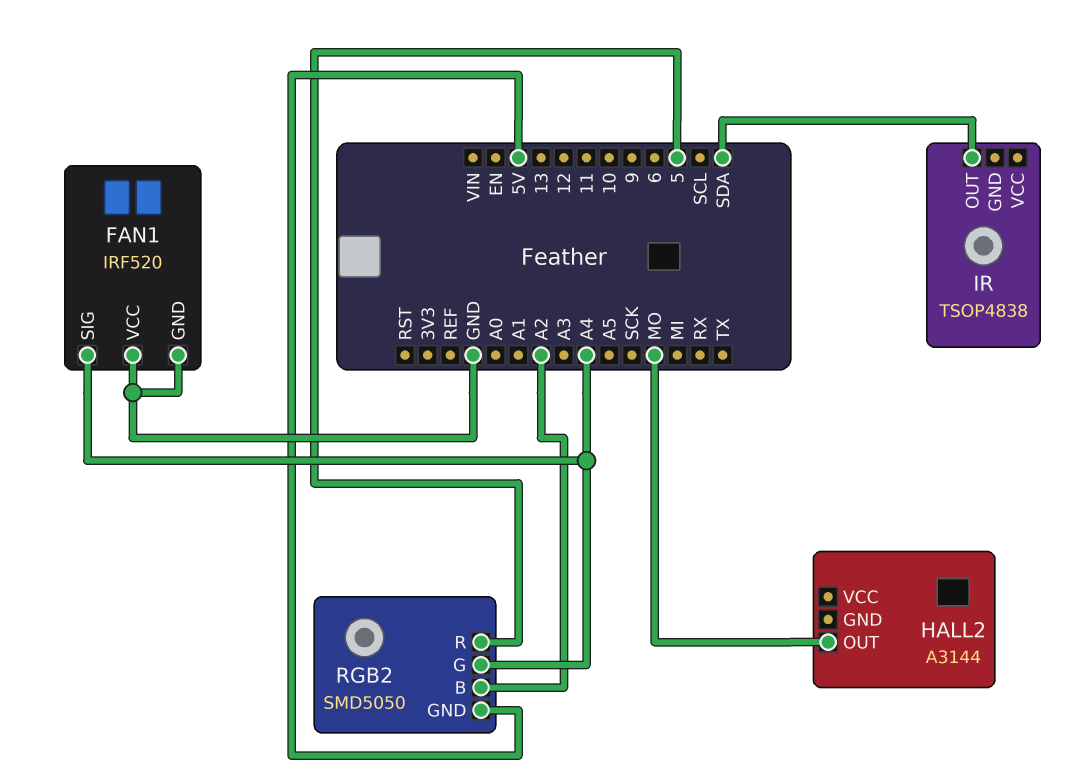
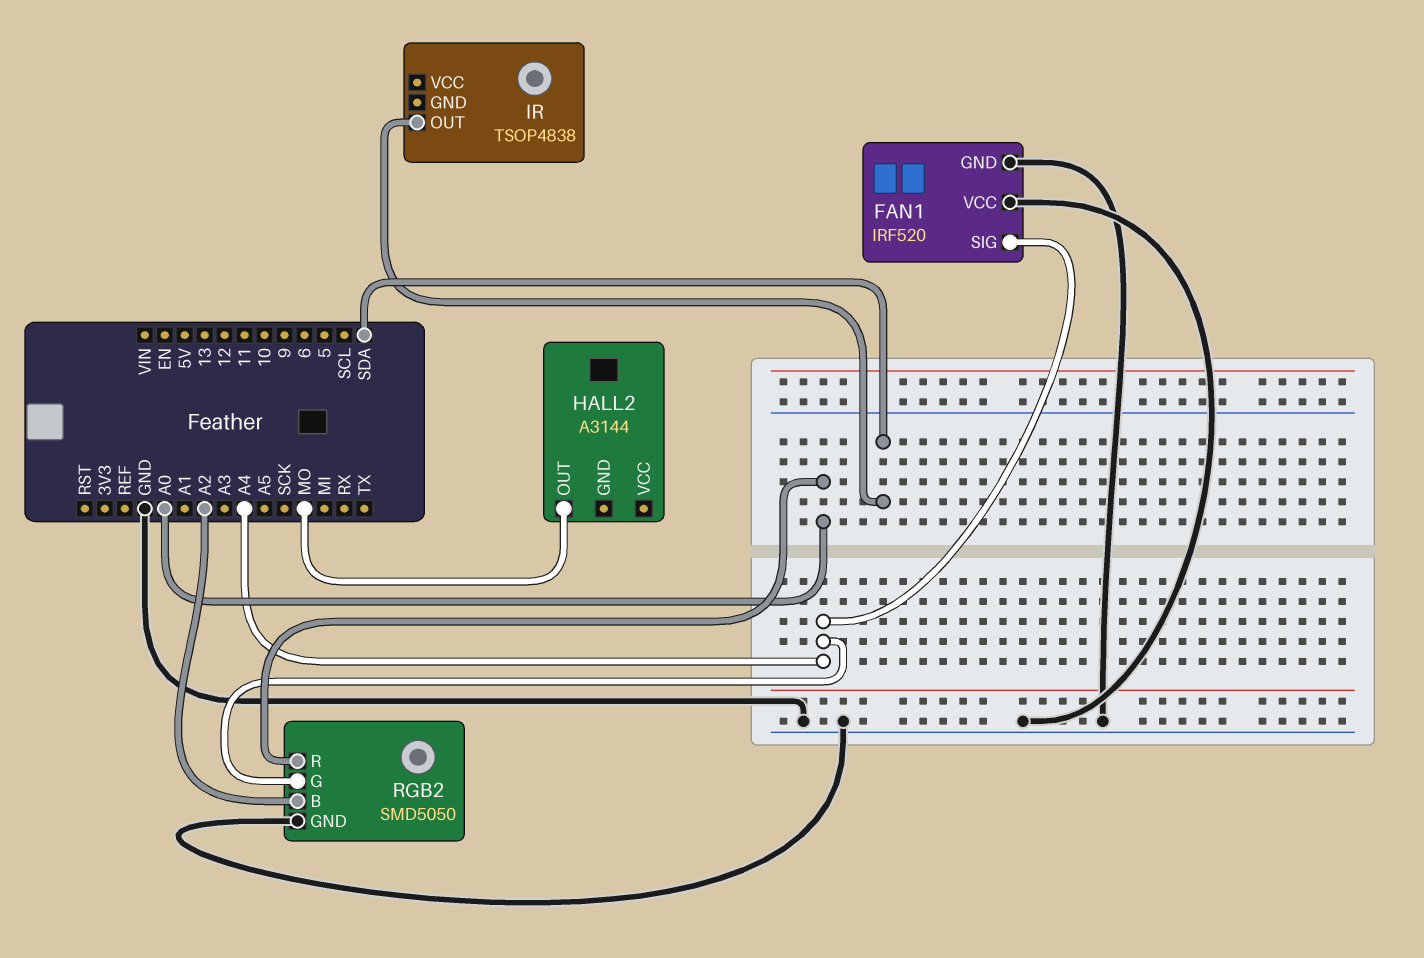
RGB2 pin GND: 5V -> GND
RGB2 pin R: 5 -> A0

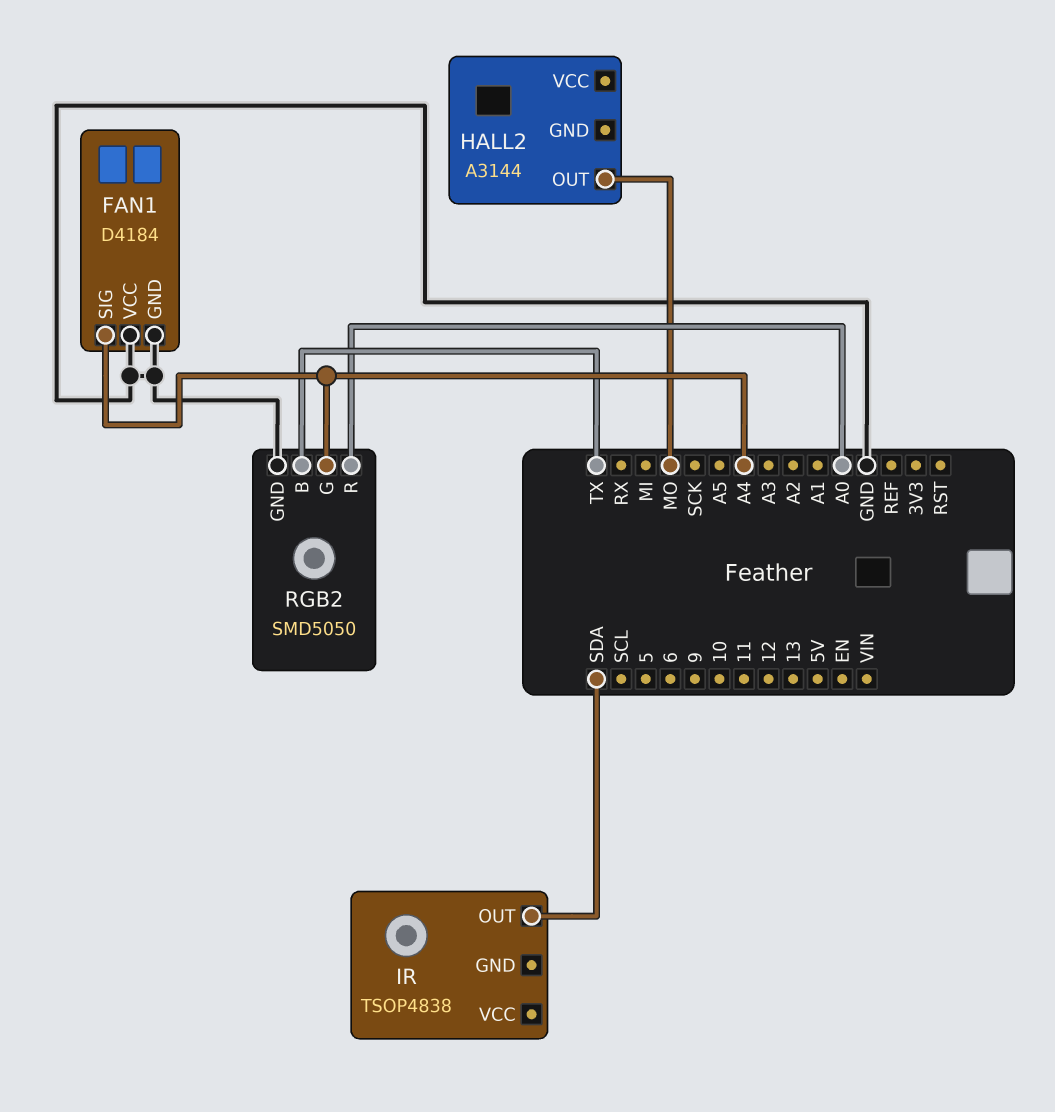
FAN1: IRF520 -> D4184
RGB2 pin B: A2 -> TX

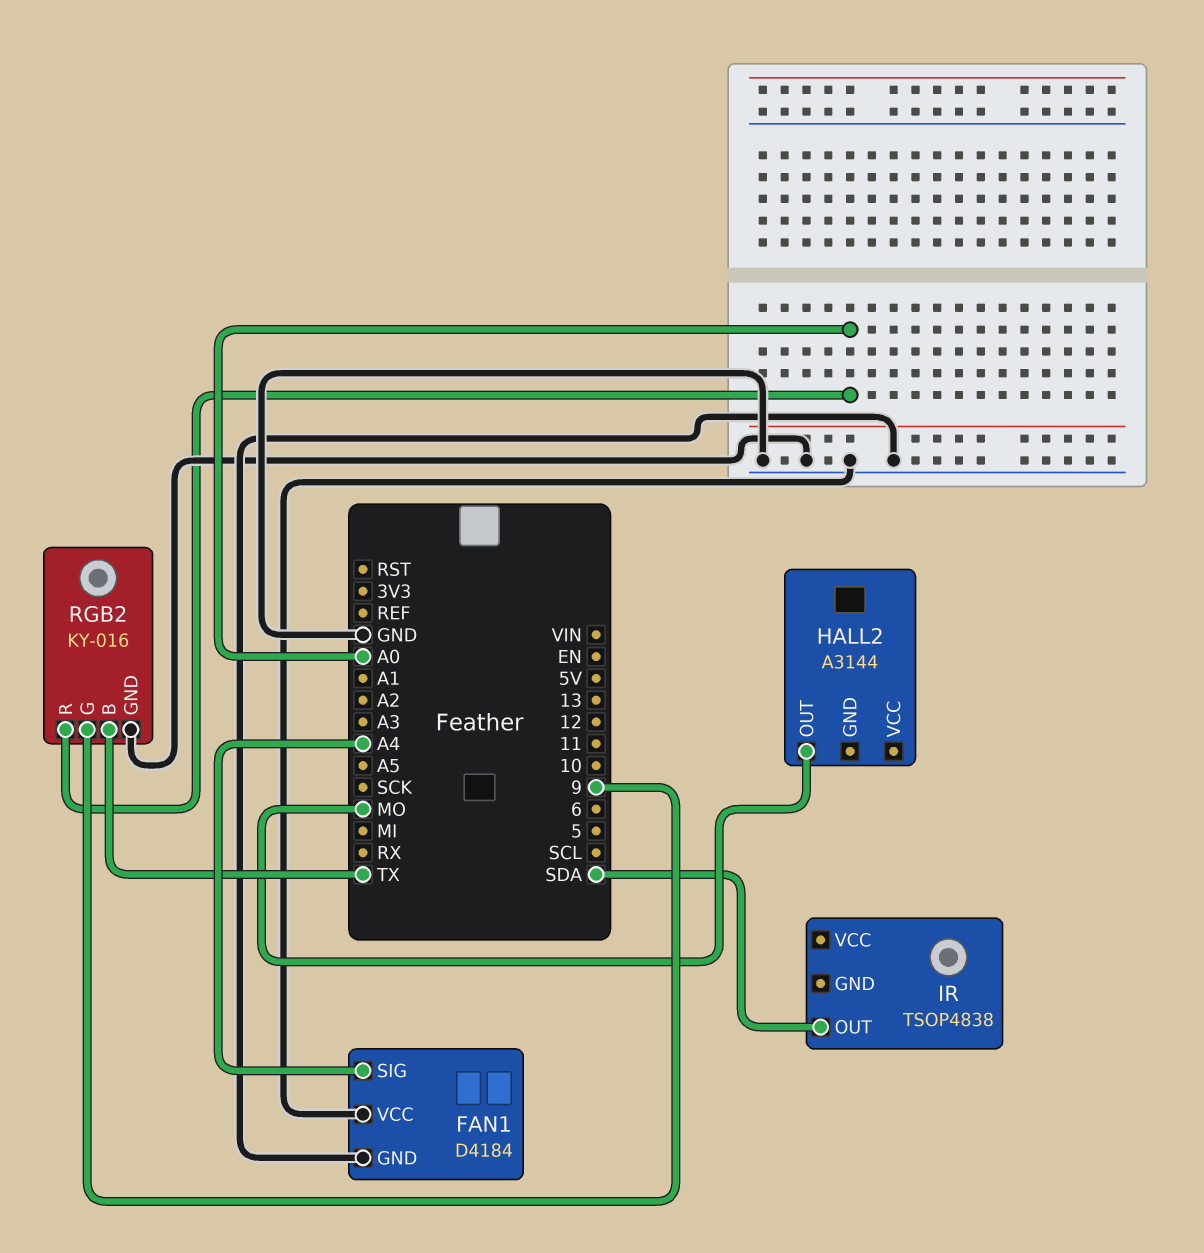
RGB2: SMD5050 -> KY-016
RGB2 pin G: A4 -> 9

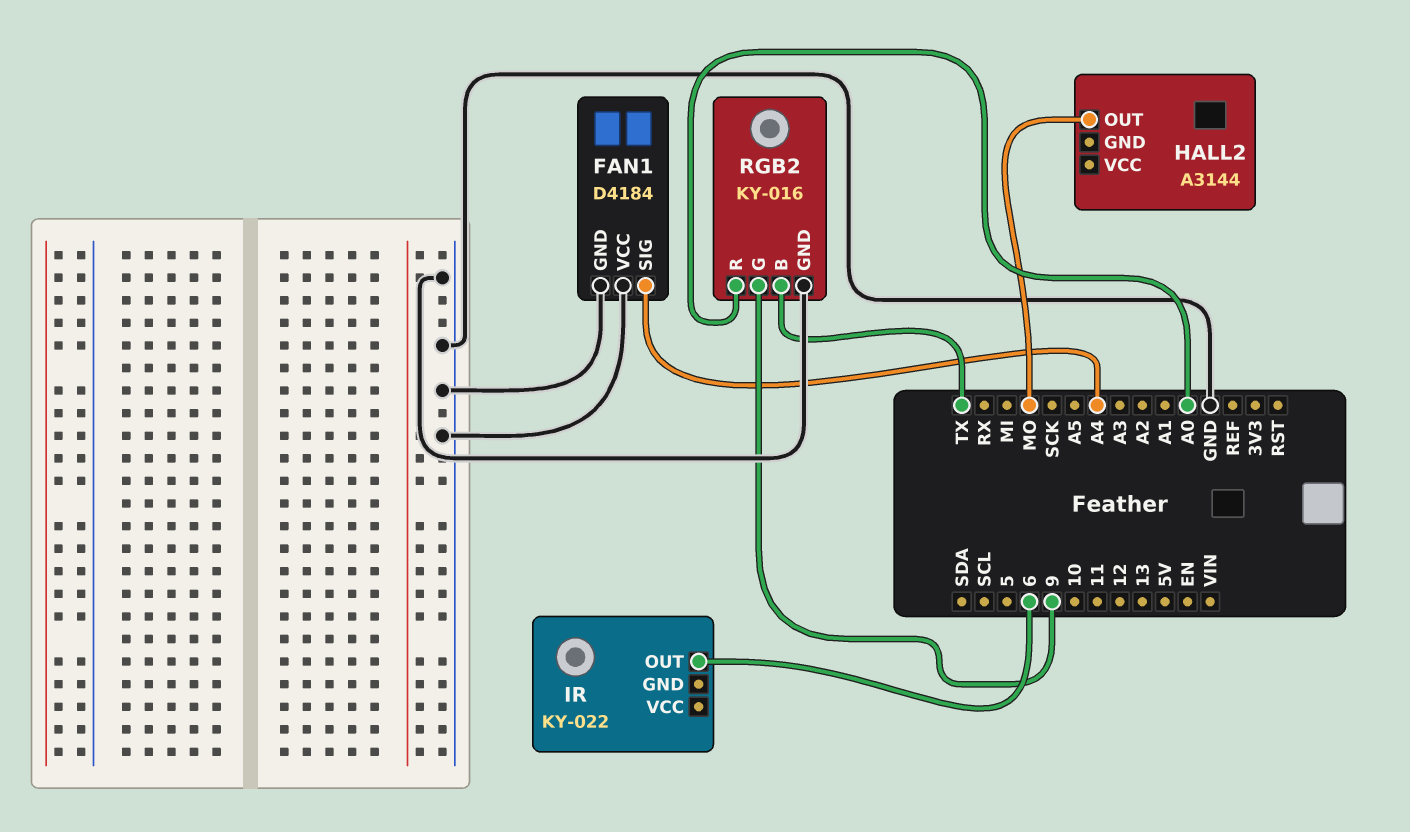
IR: TSOP4838 -> KY-022
IR pin OUT: SDA -> 6

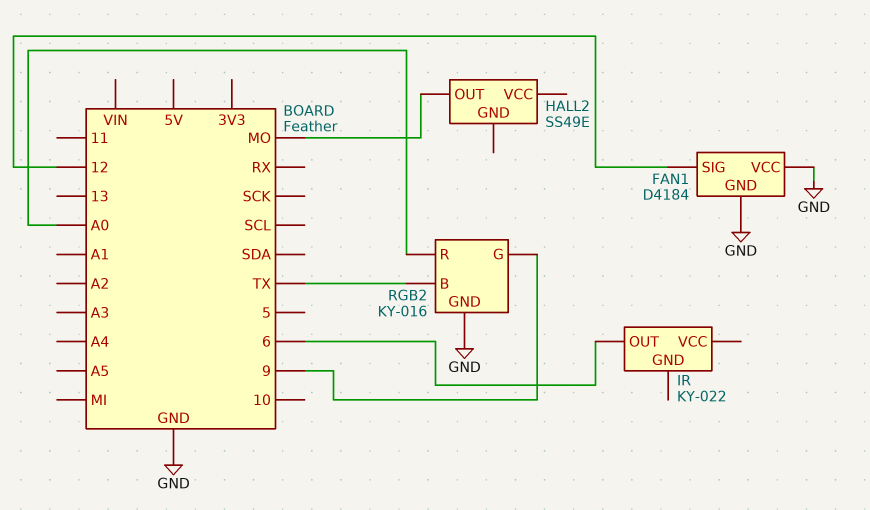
FAN1 pin SIG: A4 -> 12
HALL2: A3144 -> SS49E

